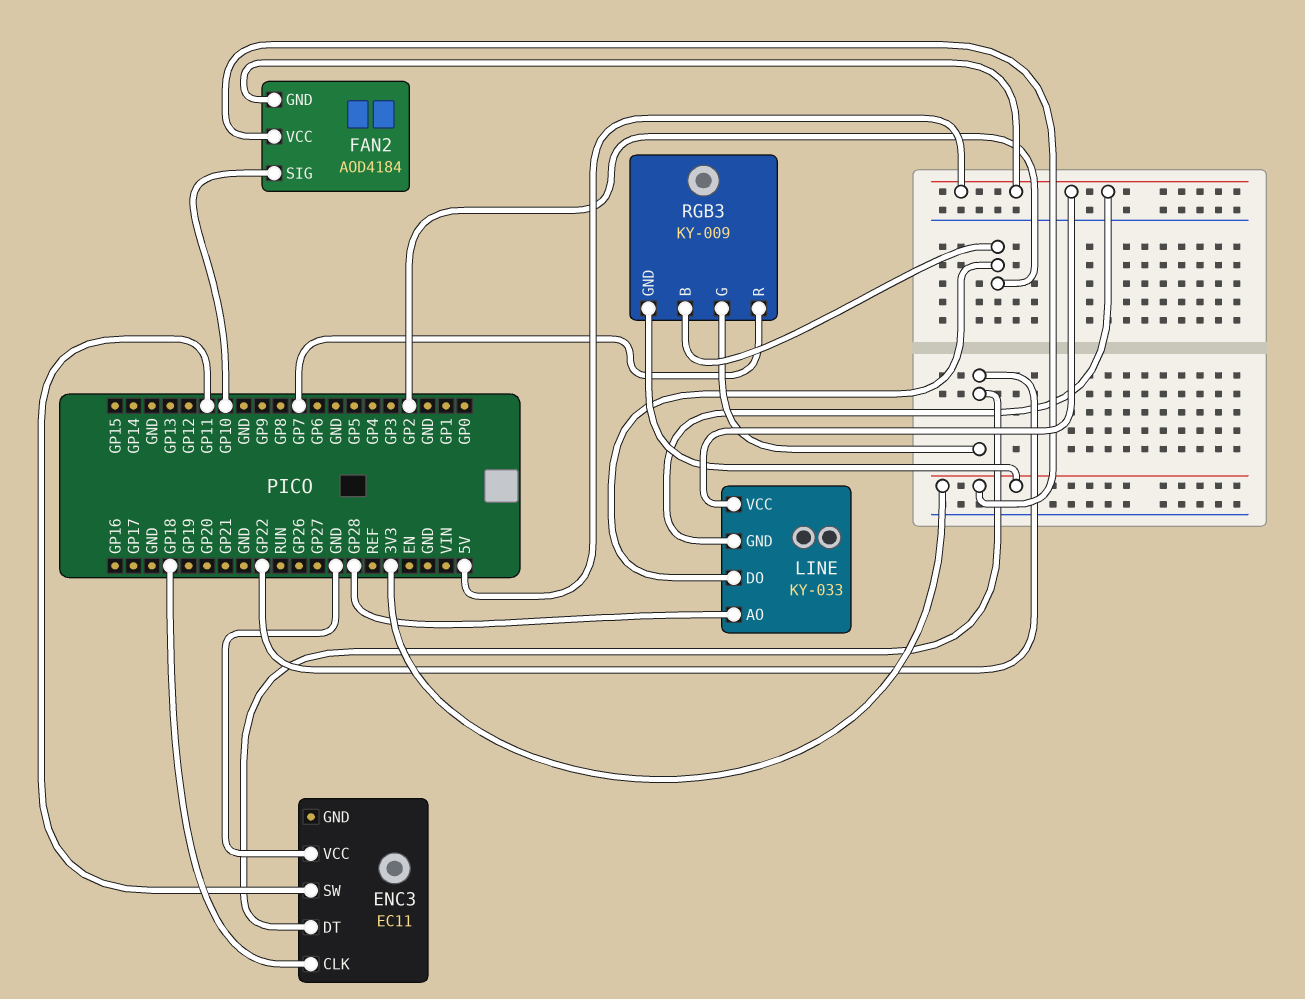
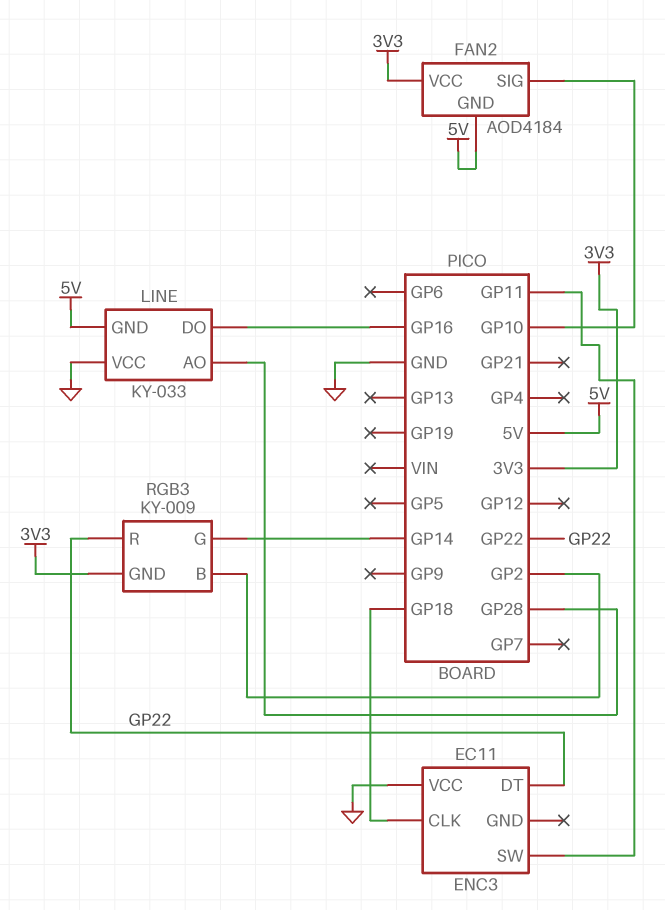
LINE pin DO: GP2 -> GP16
LINE pin VCC: 5V -> GND
RGB3 pin G: GP22 -> GP14
RGB3 pin R: GP7 -> GP22

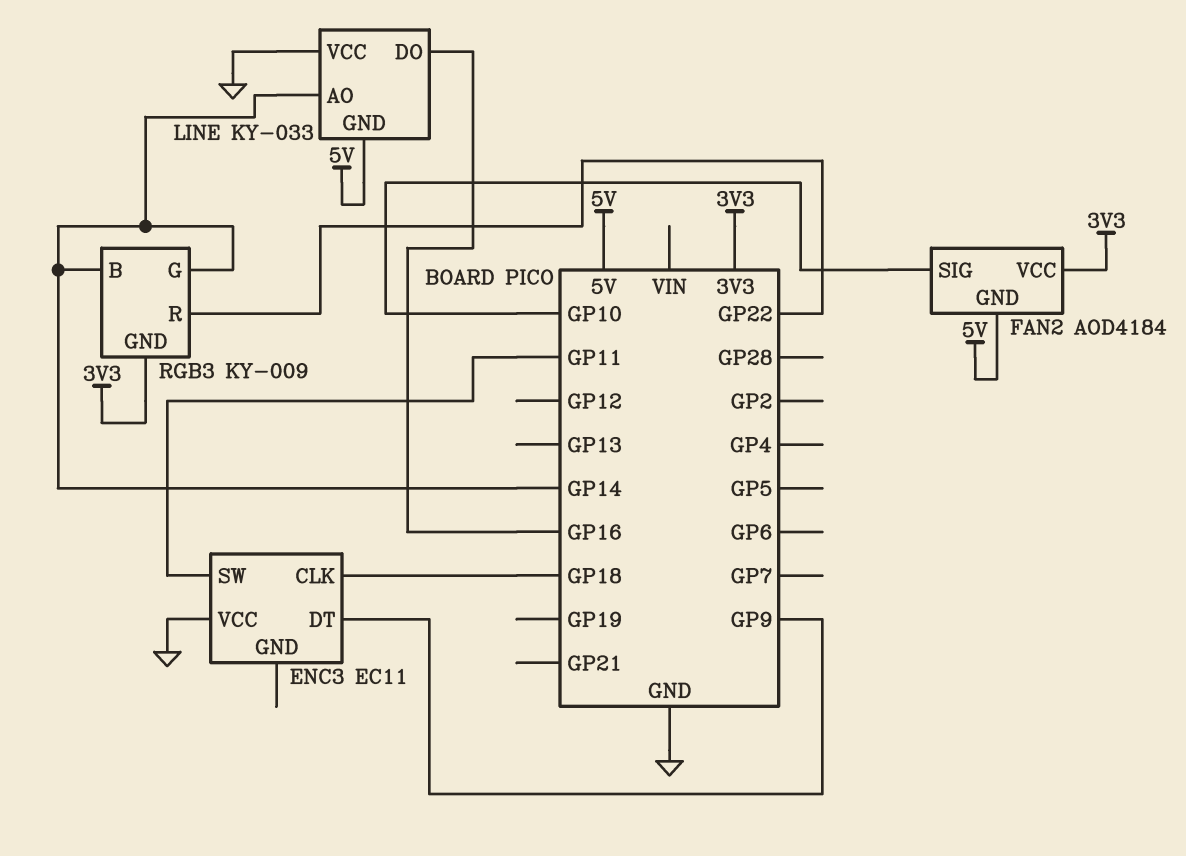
ENC3 pin DT: GP22 -> GP9
LINE pin AO: GP28 -> GP14
RGB3 pin B: GP2 -> GP14

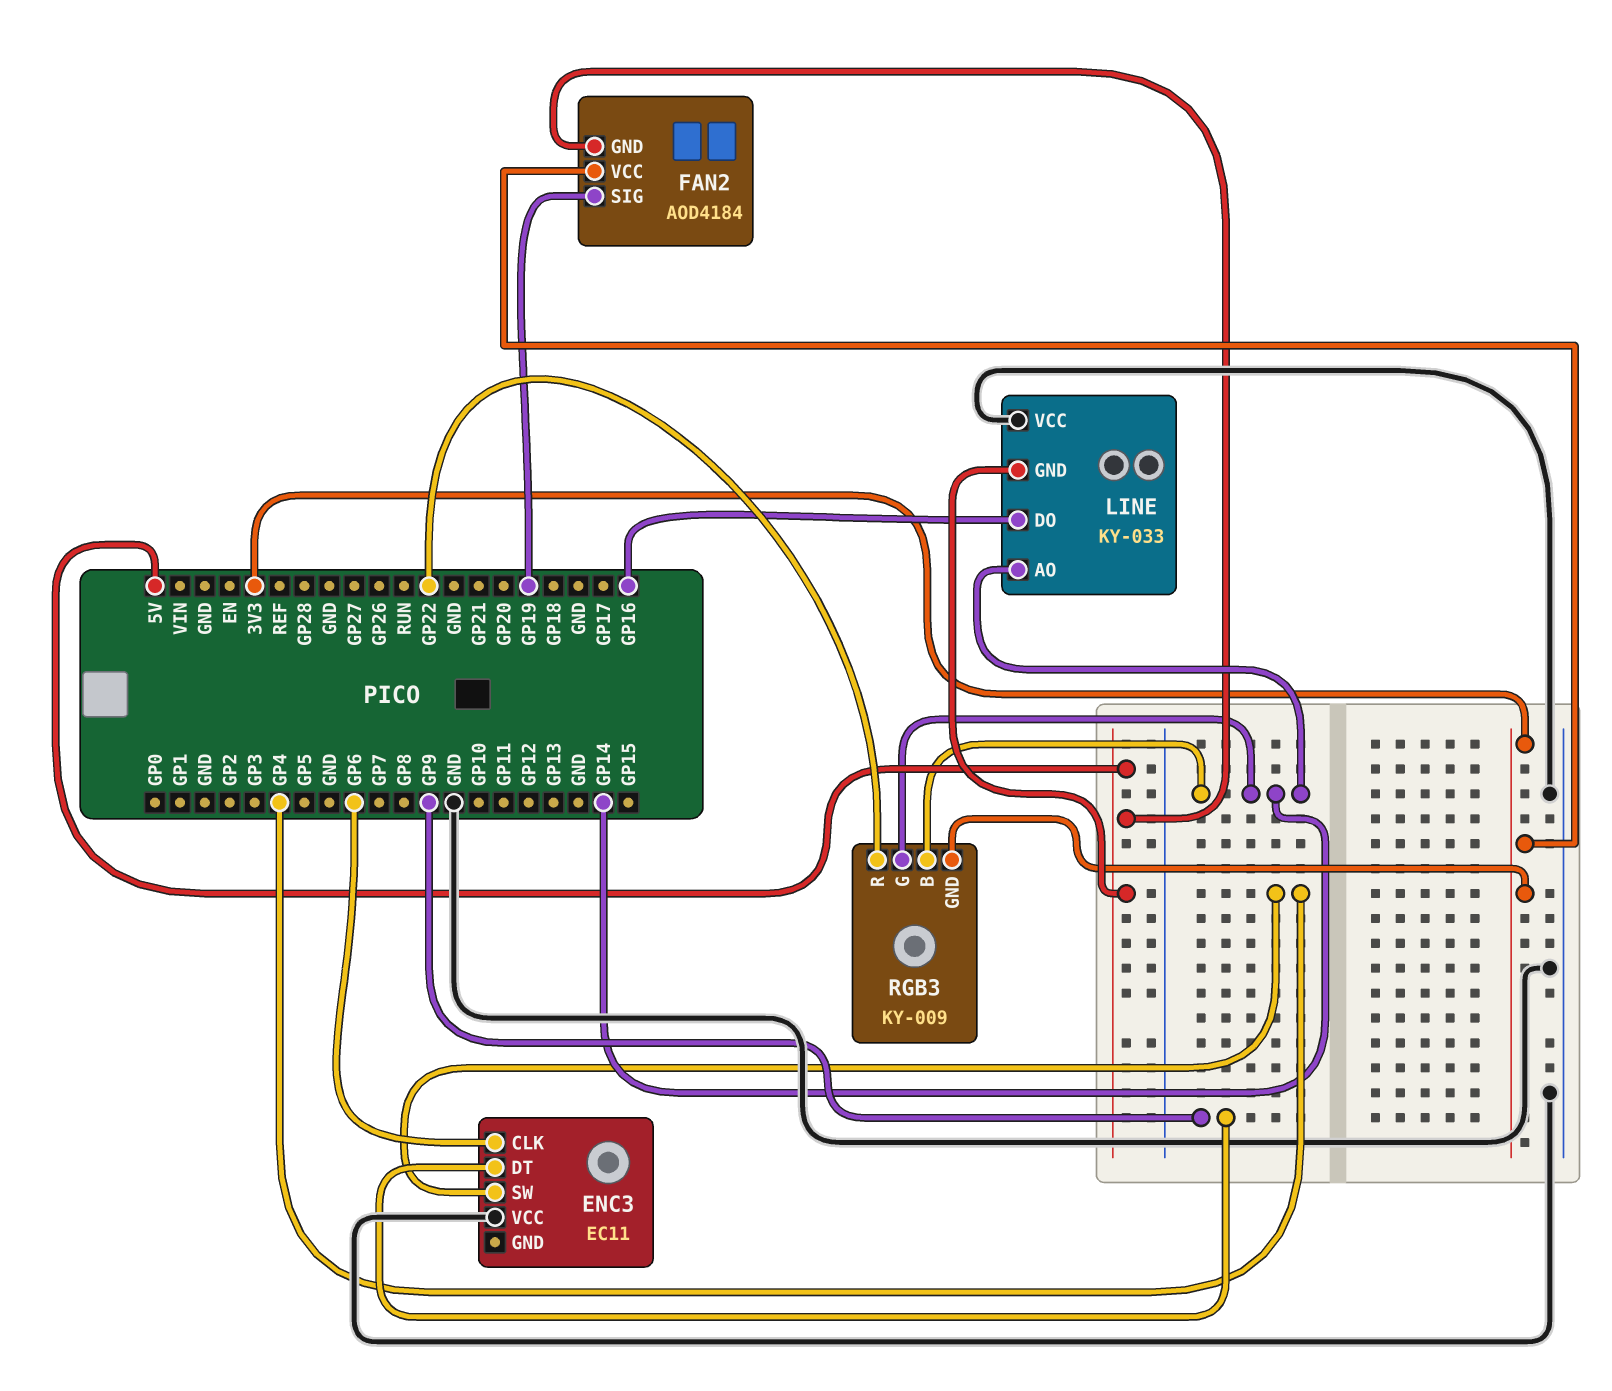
ENC3 pin CLK: GP18 -> GP6
ENC3 pin SW: GP11 -> GP4
FAN2 pin SIG: GP10 -> GP19

